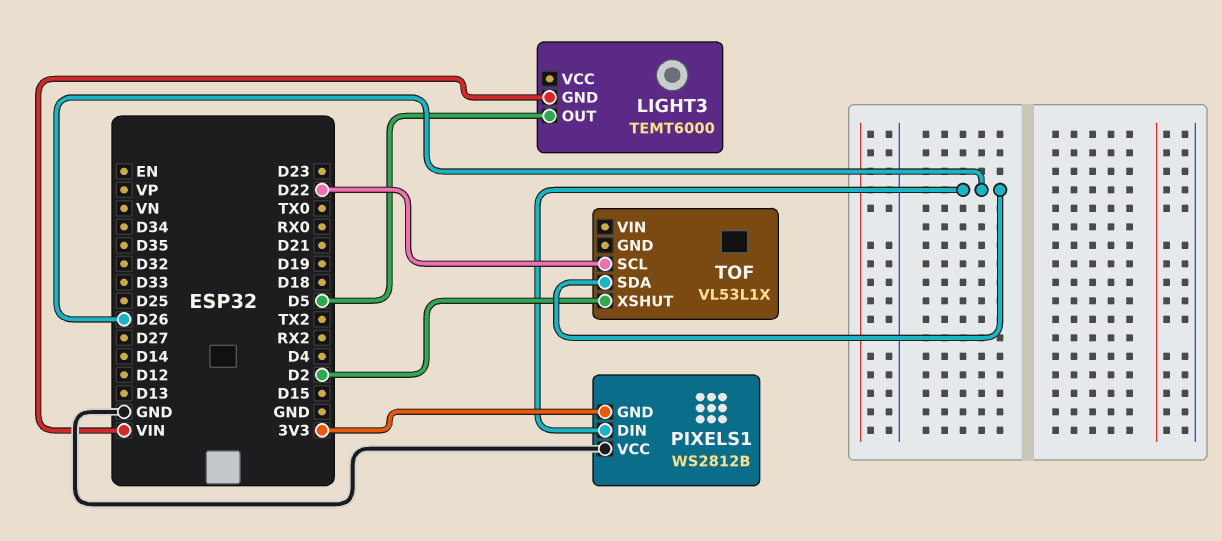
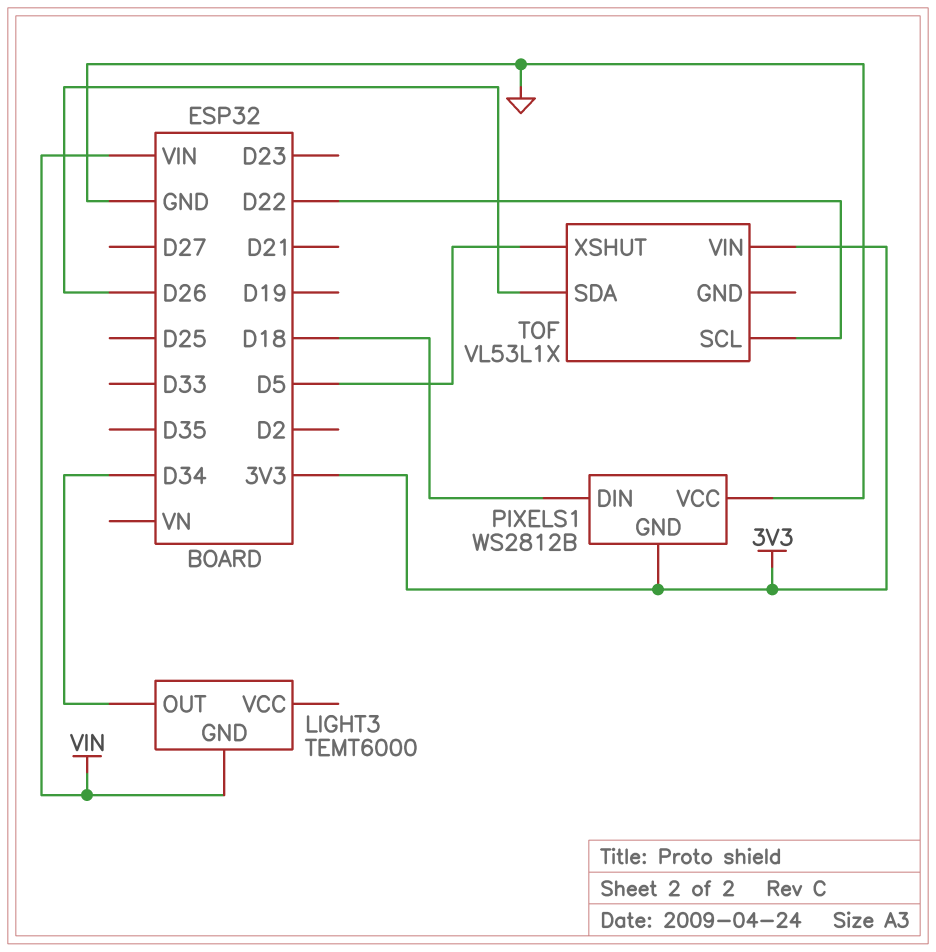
LIGHT3 pin OUT: D5 -> D34
PIXELS1 pin DIN: D26 -> D18
TOF pin VIN: none -> 3V3
TOF pin XSHUT: D2 -> D5

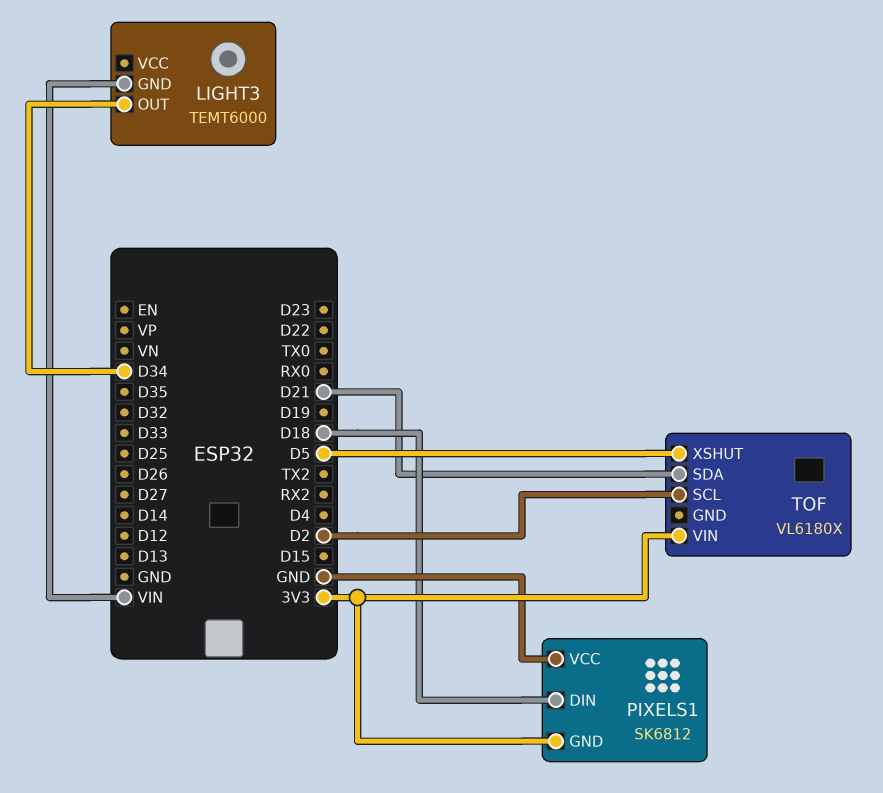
PIXELS1: WS2812B -> SK6812
TOF: VL53L1X -> VL6180X
TOF pin SCL: D22 -> D2
TOF pin SDA: D26 -> D21

